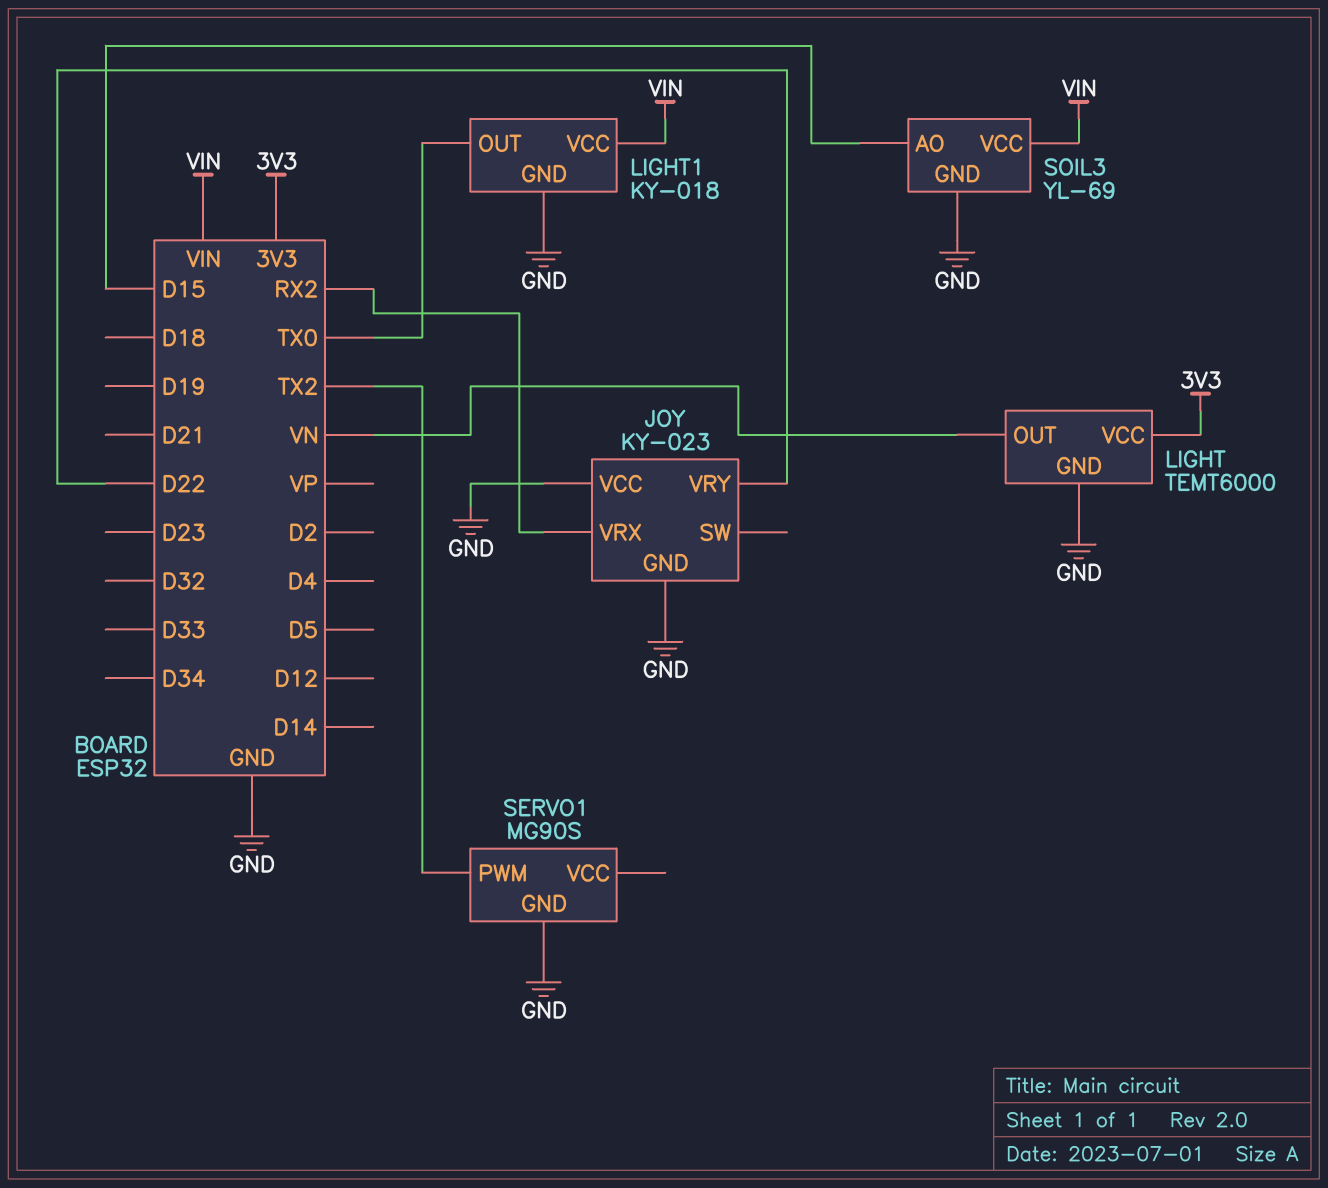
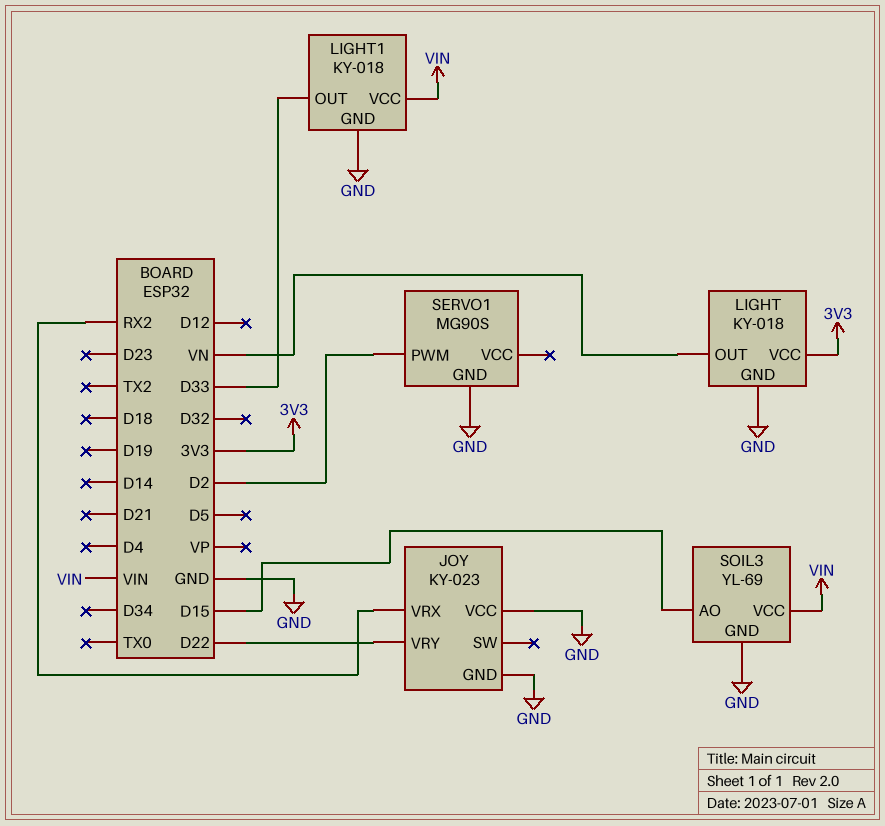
LIGHT: TEMT6000 -> KY-018
LIGHT1 pin OUT: TX0 -> D33
SERVO1 pin PWM: TX2 -> D2

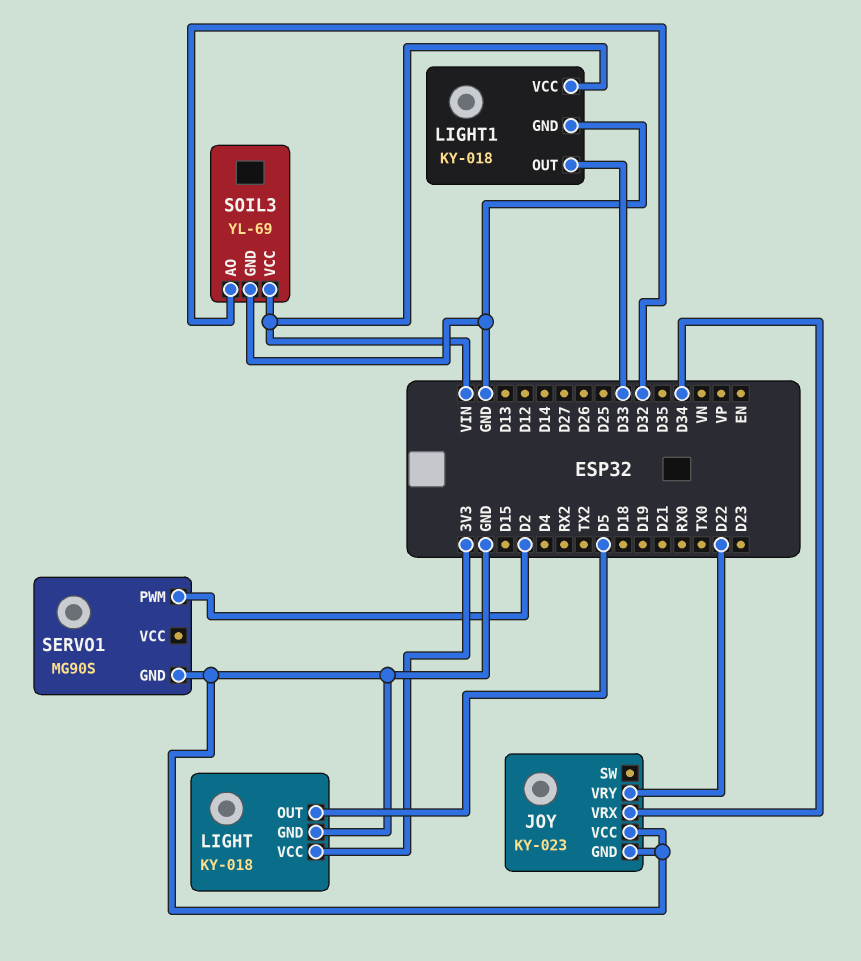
JOY pin VRX: RX2 -> D34
LIGHT pin OUT: VN -> D5
SOIL3 pin AO: D15 -> D32

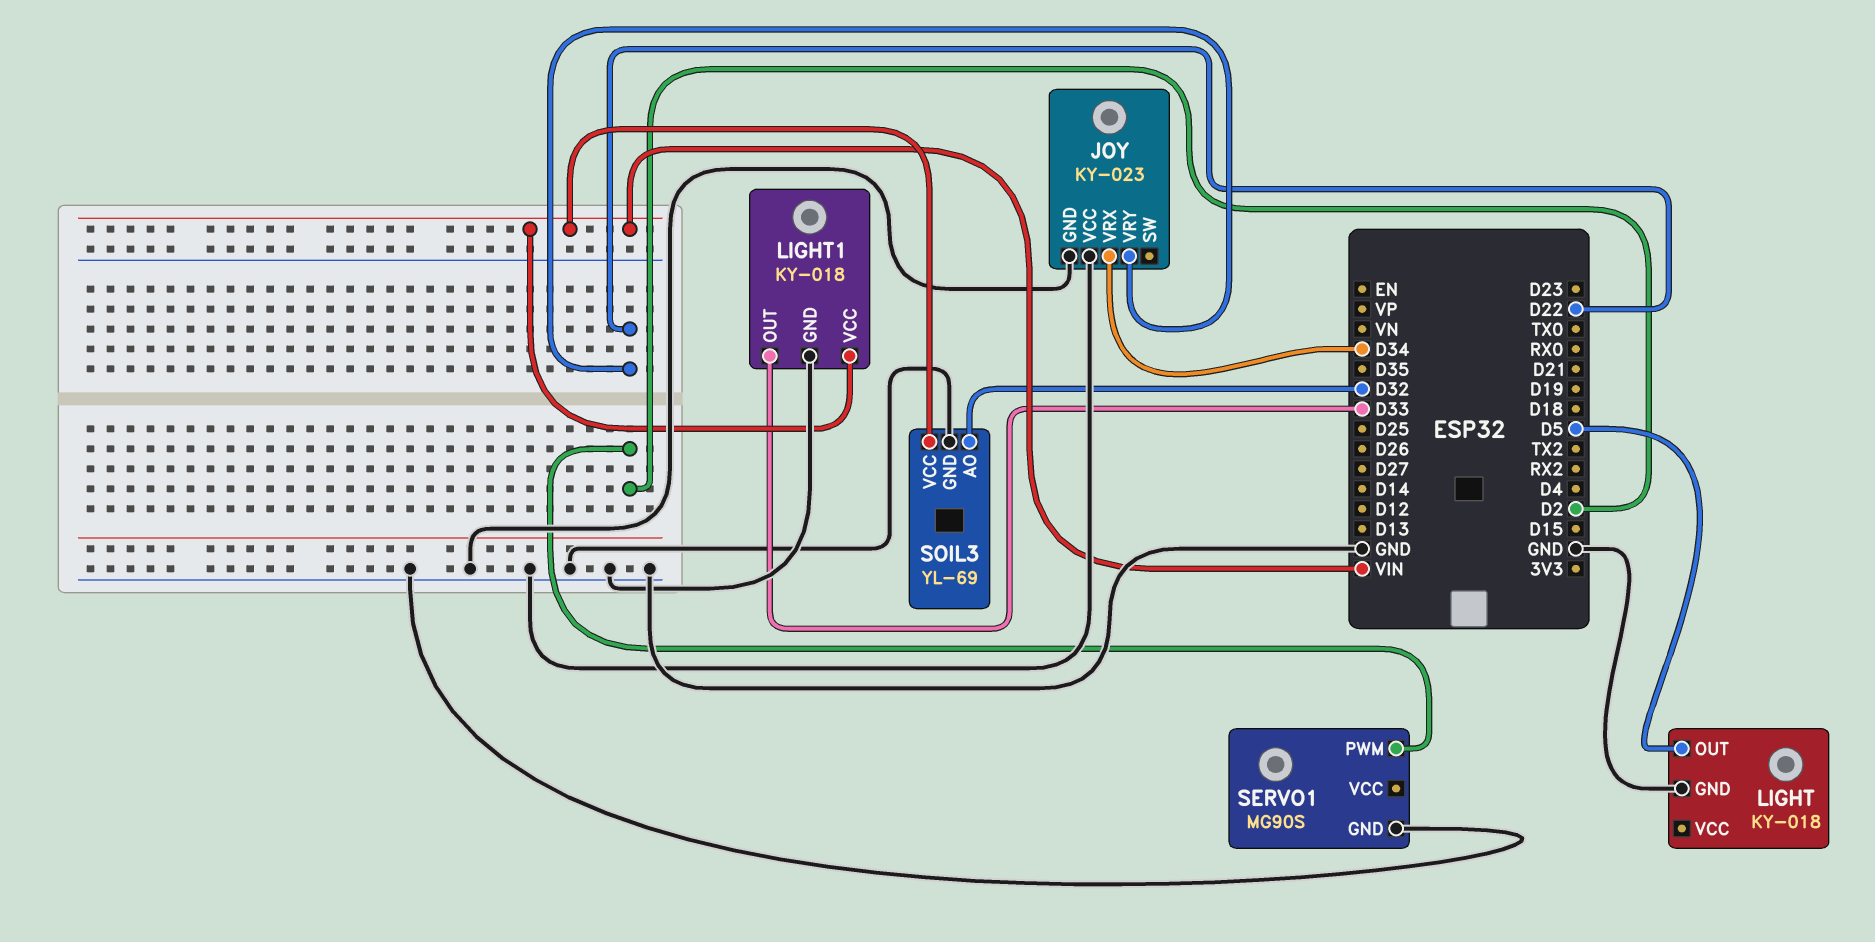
LIGHT pin VCC: 3V3 -> none

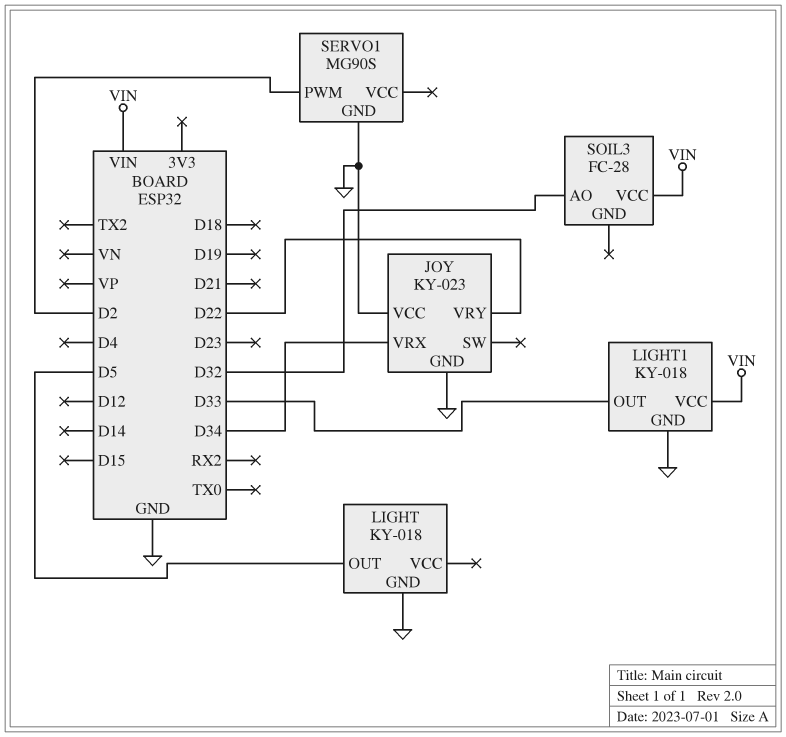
SOIL3: YL-69 -> FC-28
SOIL3 pin GND: GND -> none

